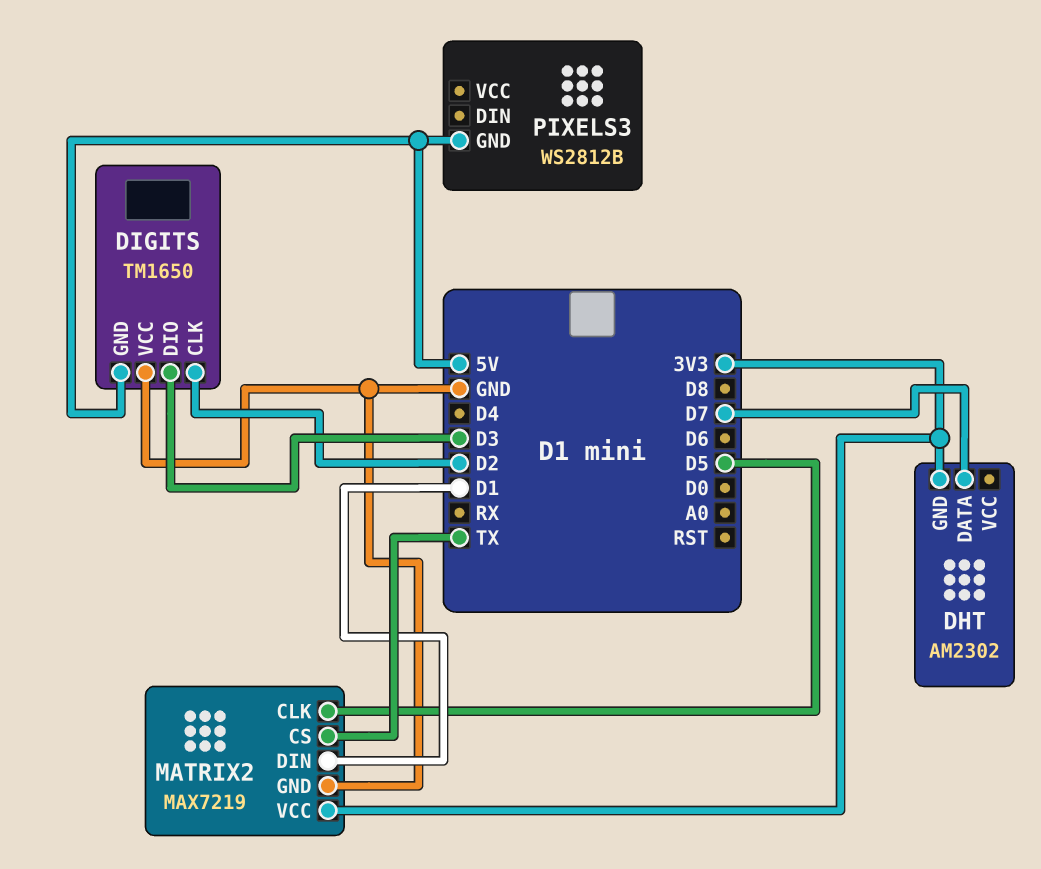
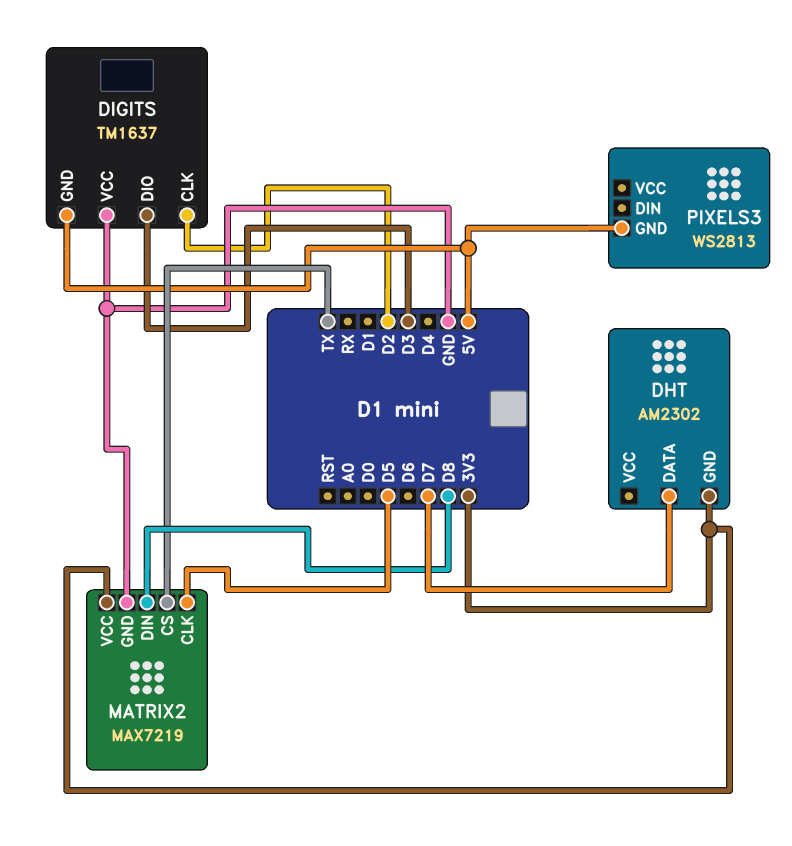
DIGITS: TM1650 -> TM1637
MATRIX2 pin DIN: D1 -> D8
PIXELS3: WS2812B -> WS2813

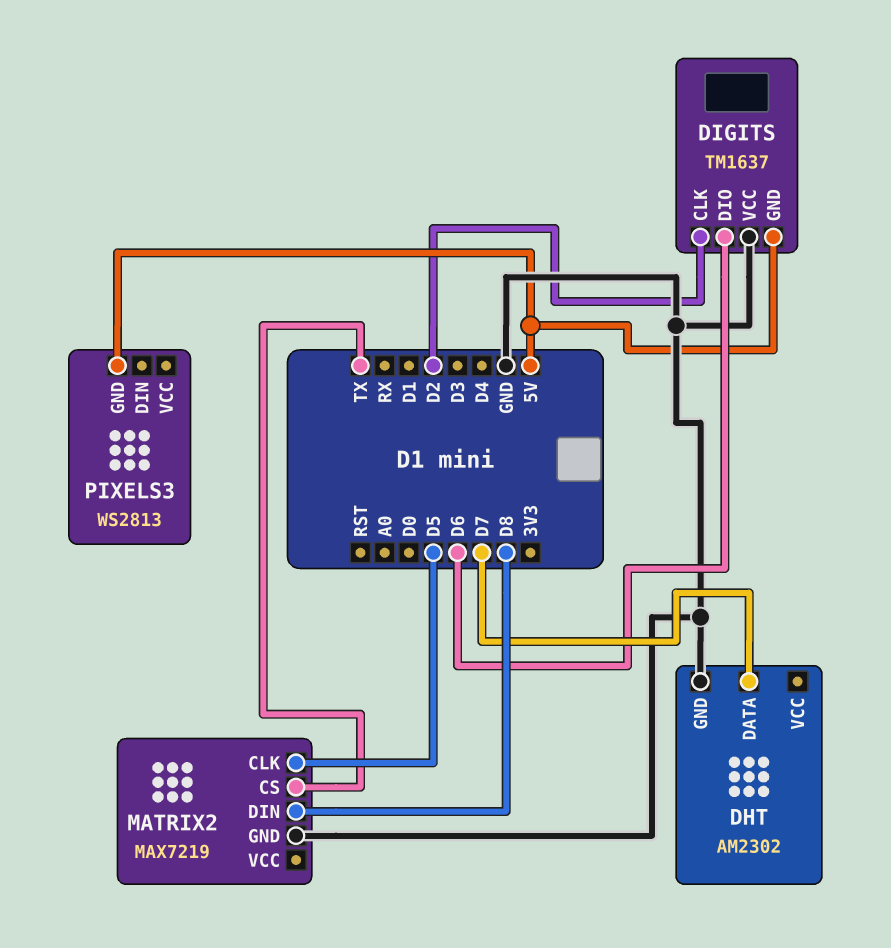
DHT pin GND: 3V3 -> GND
DIGITS pin DIO: D3 -> D6
MATRIX2 pin VCC: 3V3 -> none

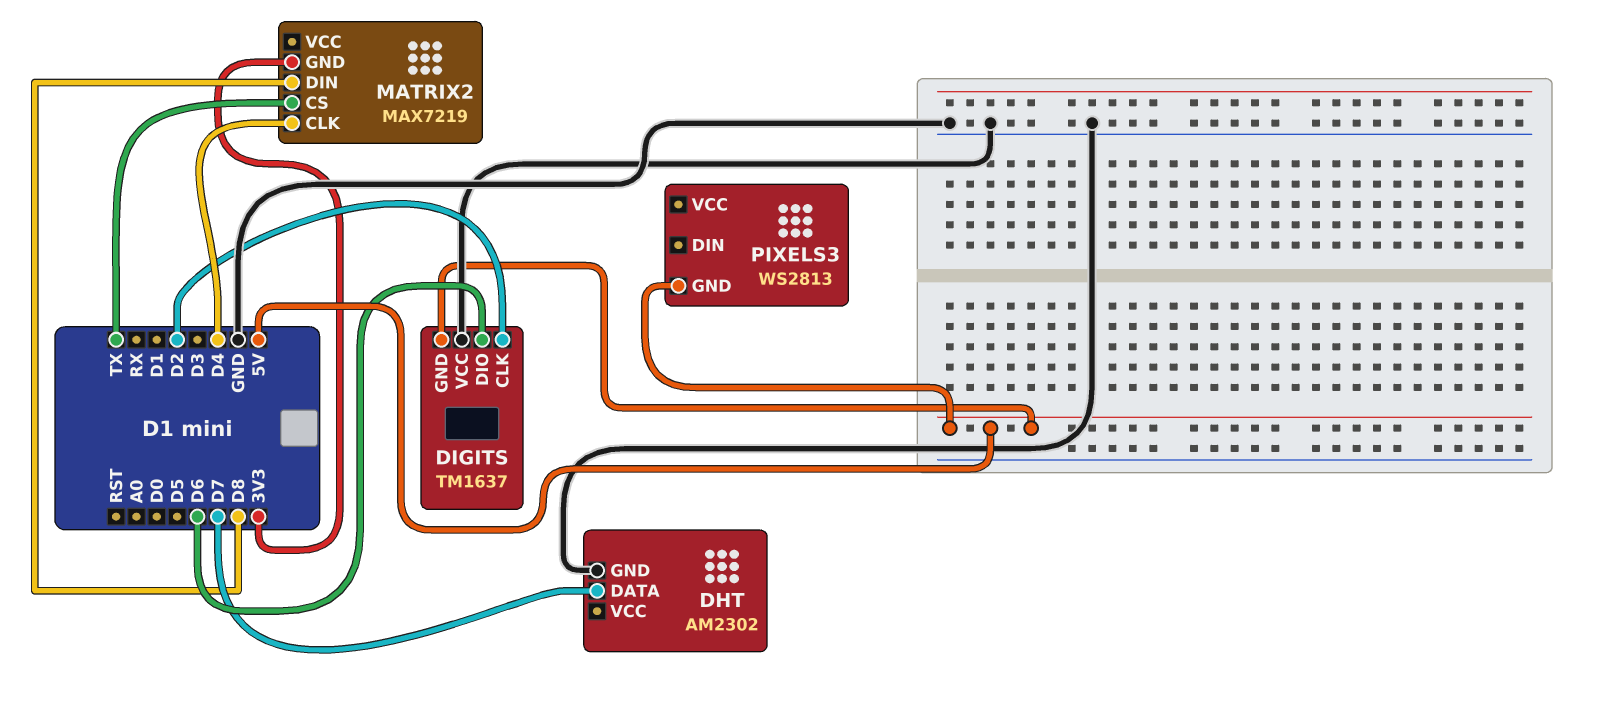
MATRIX2 pin CLK: D5 -> D4
MATRIX2 pin GND: GND -> 3V3

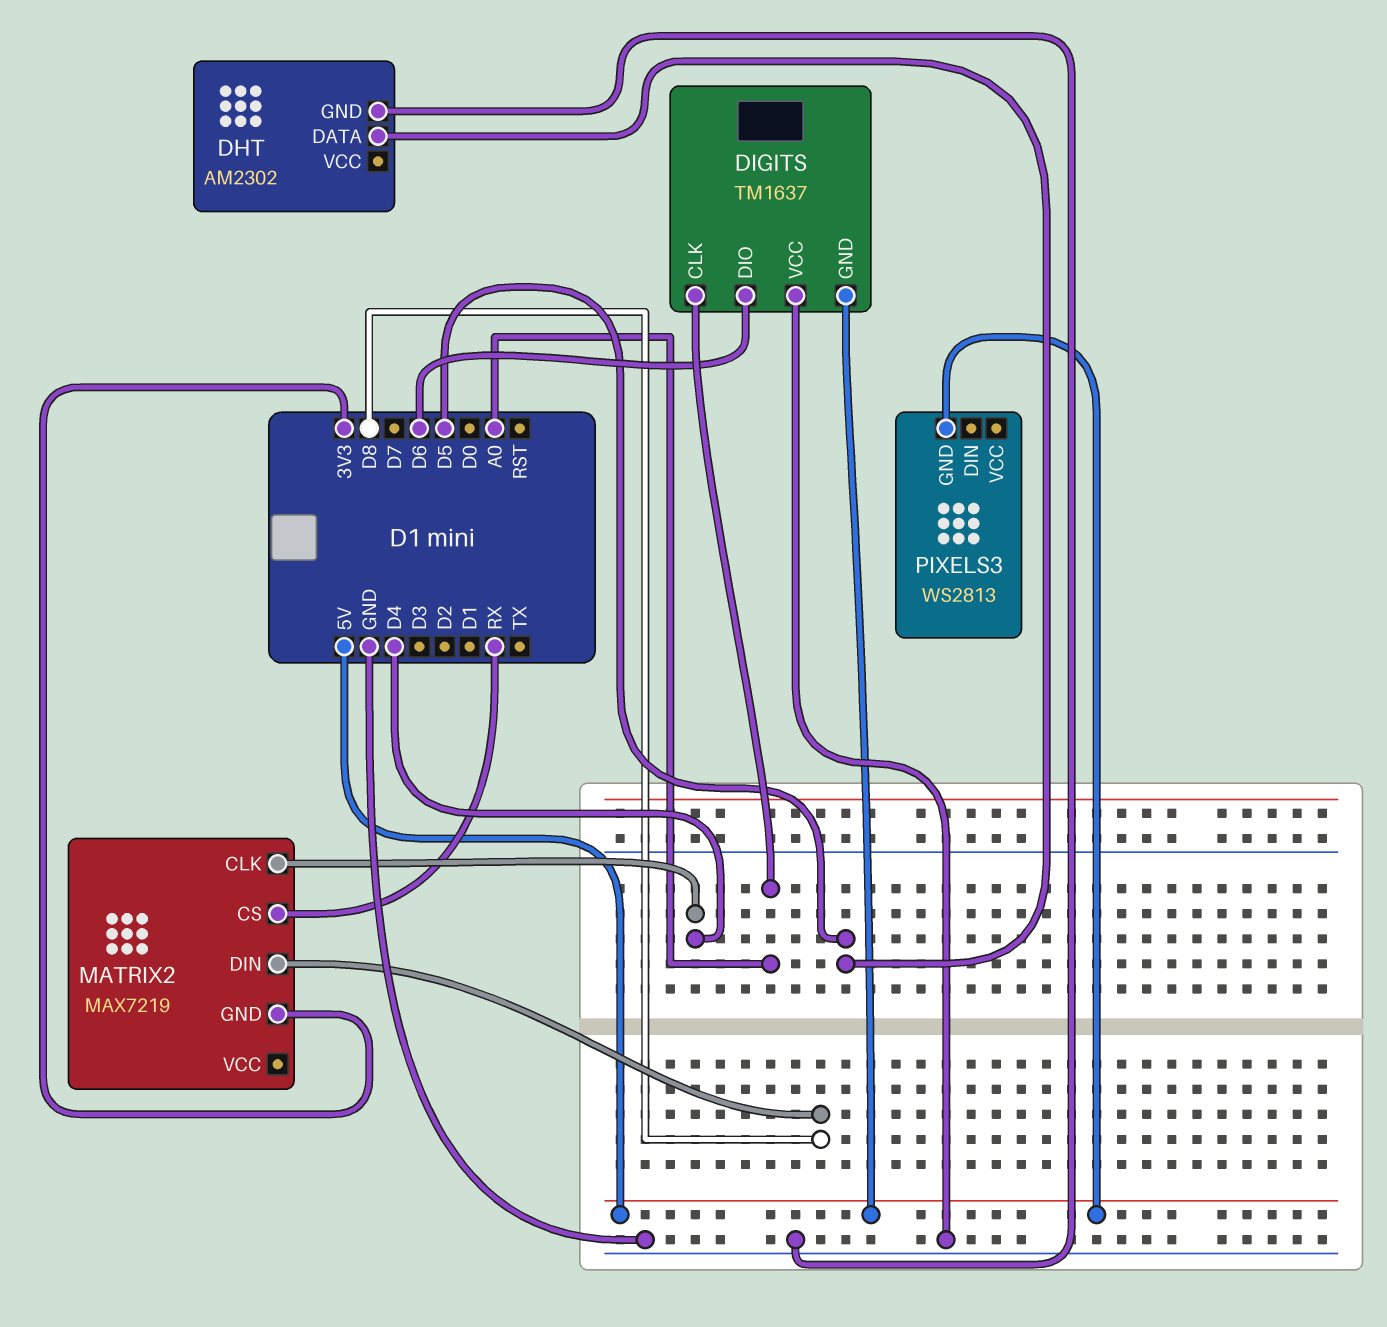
DHT pin DATA: D7 -> D5
DIGITS pin CLK: D2 -> A0
MATRIX2 pin CS: TX -> RX

